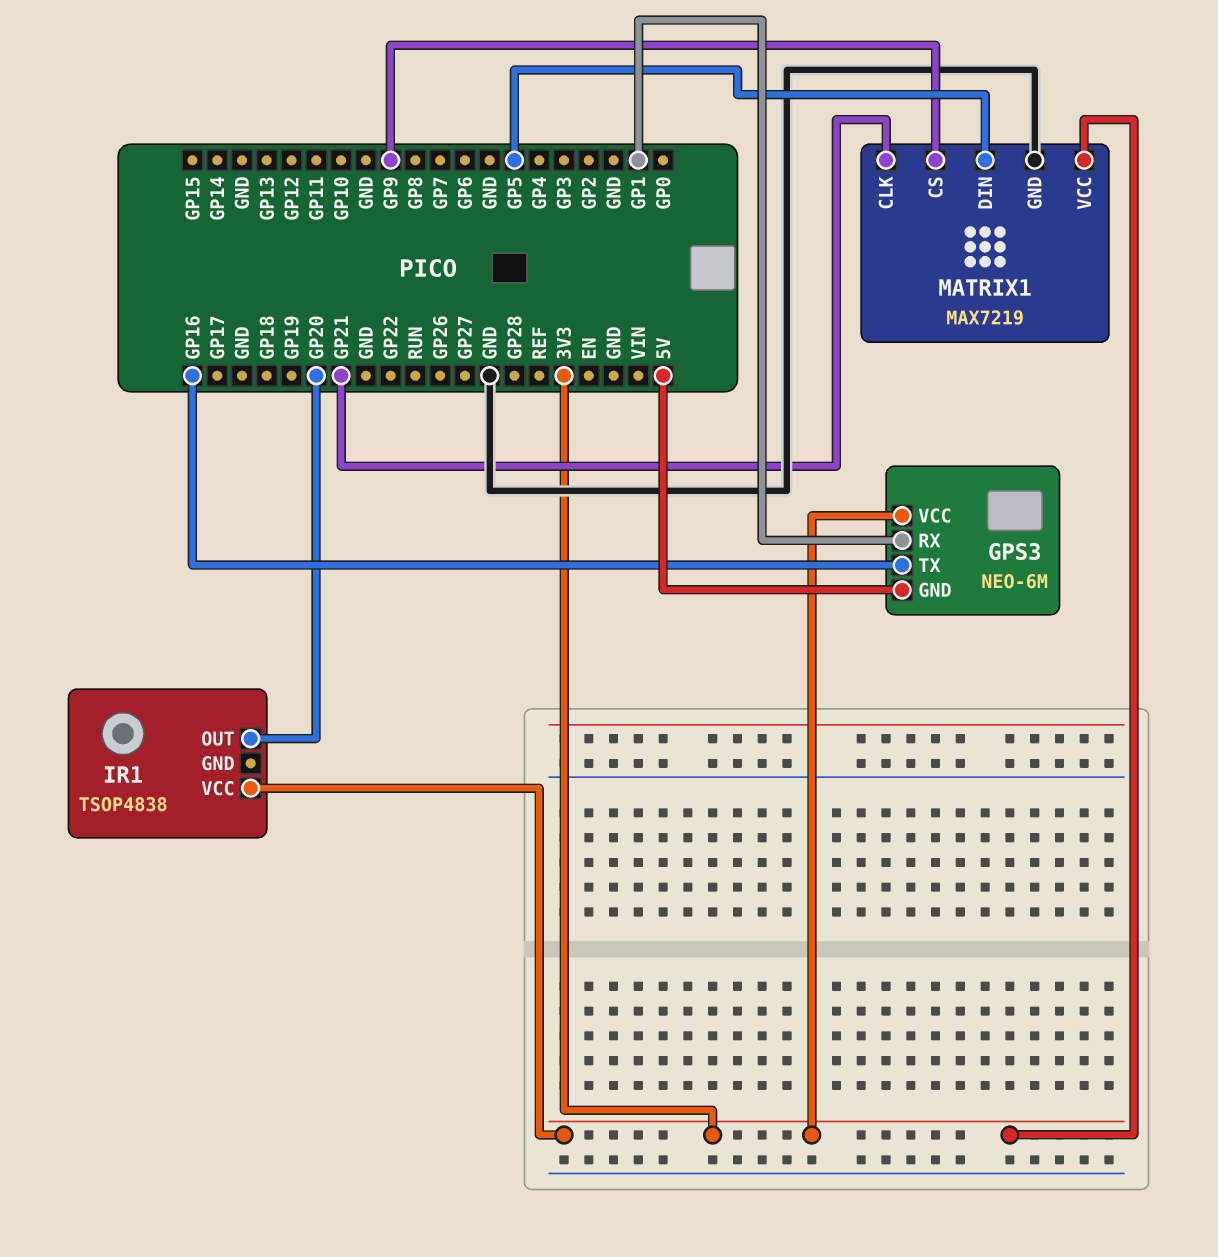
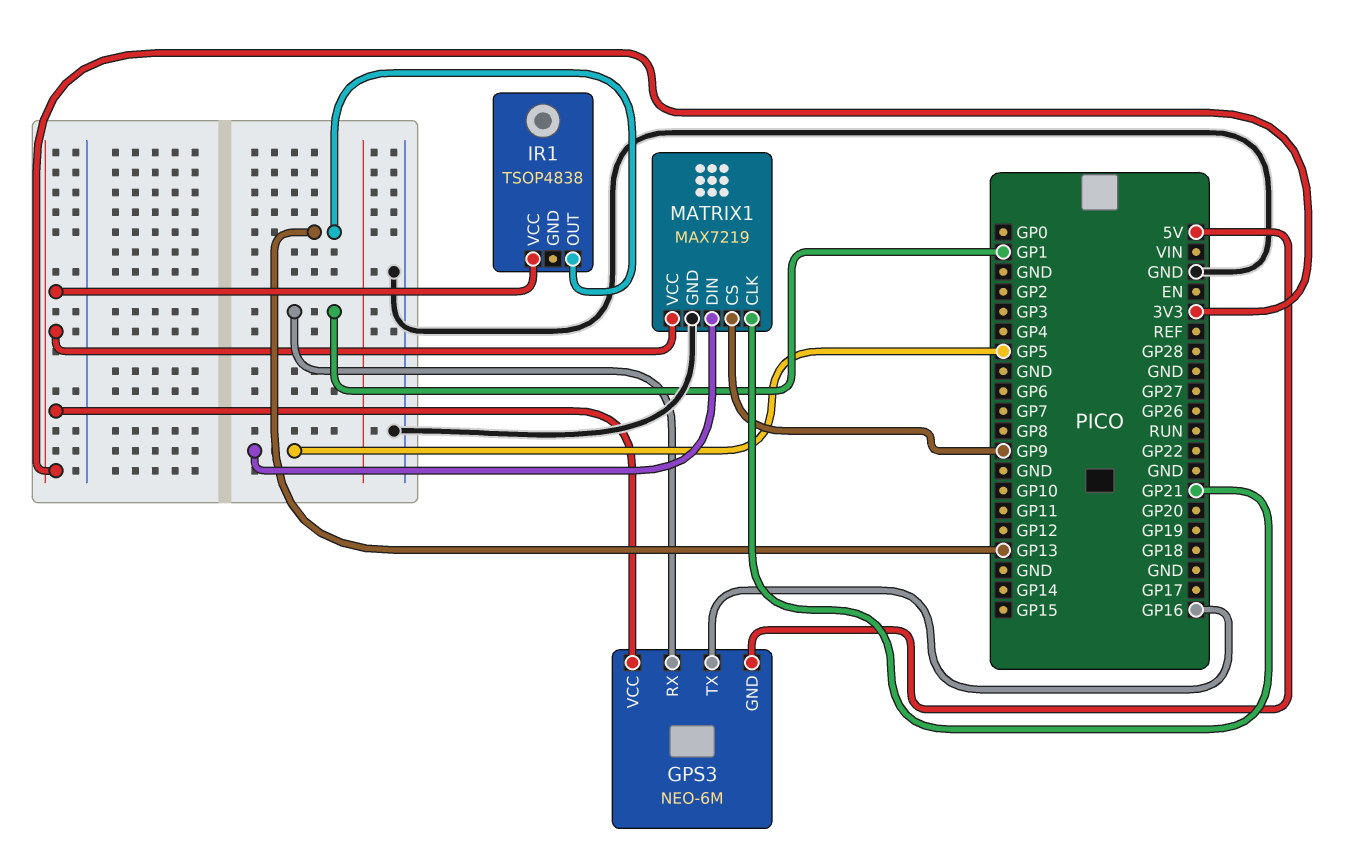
IR1 pin OUT: GP20 -> GP13

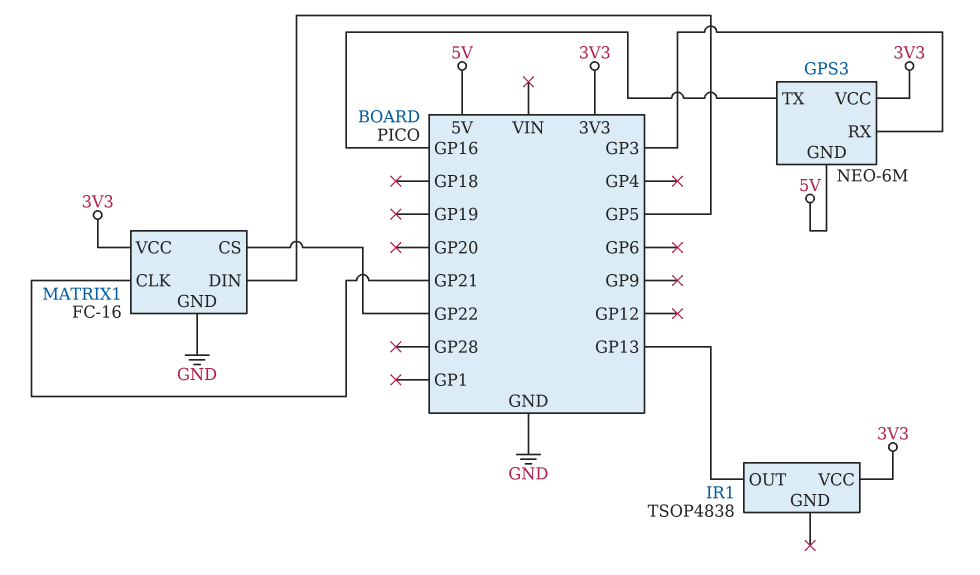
GPS3 pin RX: GP1 -> GP3
MATRIX1: MAX7219 -> FC-16
MATRIX1 pin CS: GP9 -> GP22

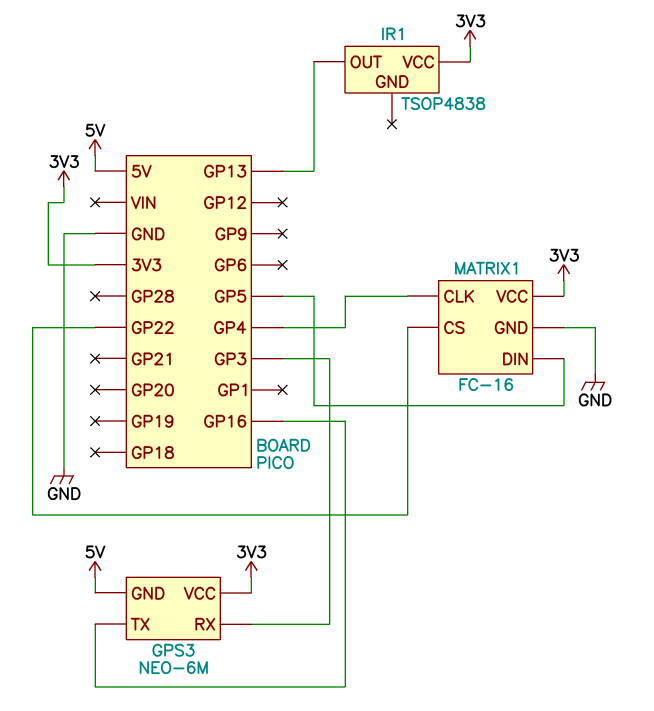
MATRIX1 pin CLK: GP21 -> GP4

